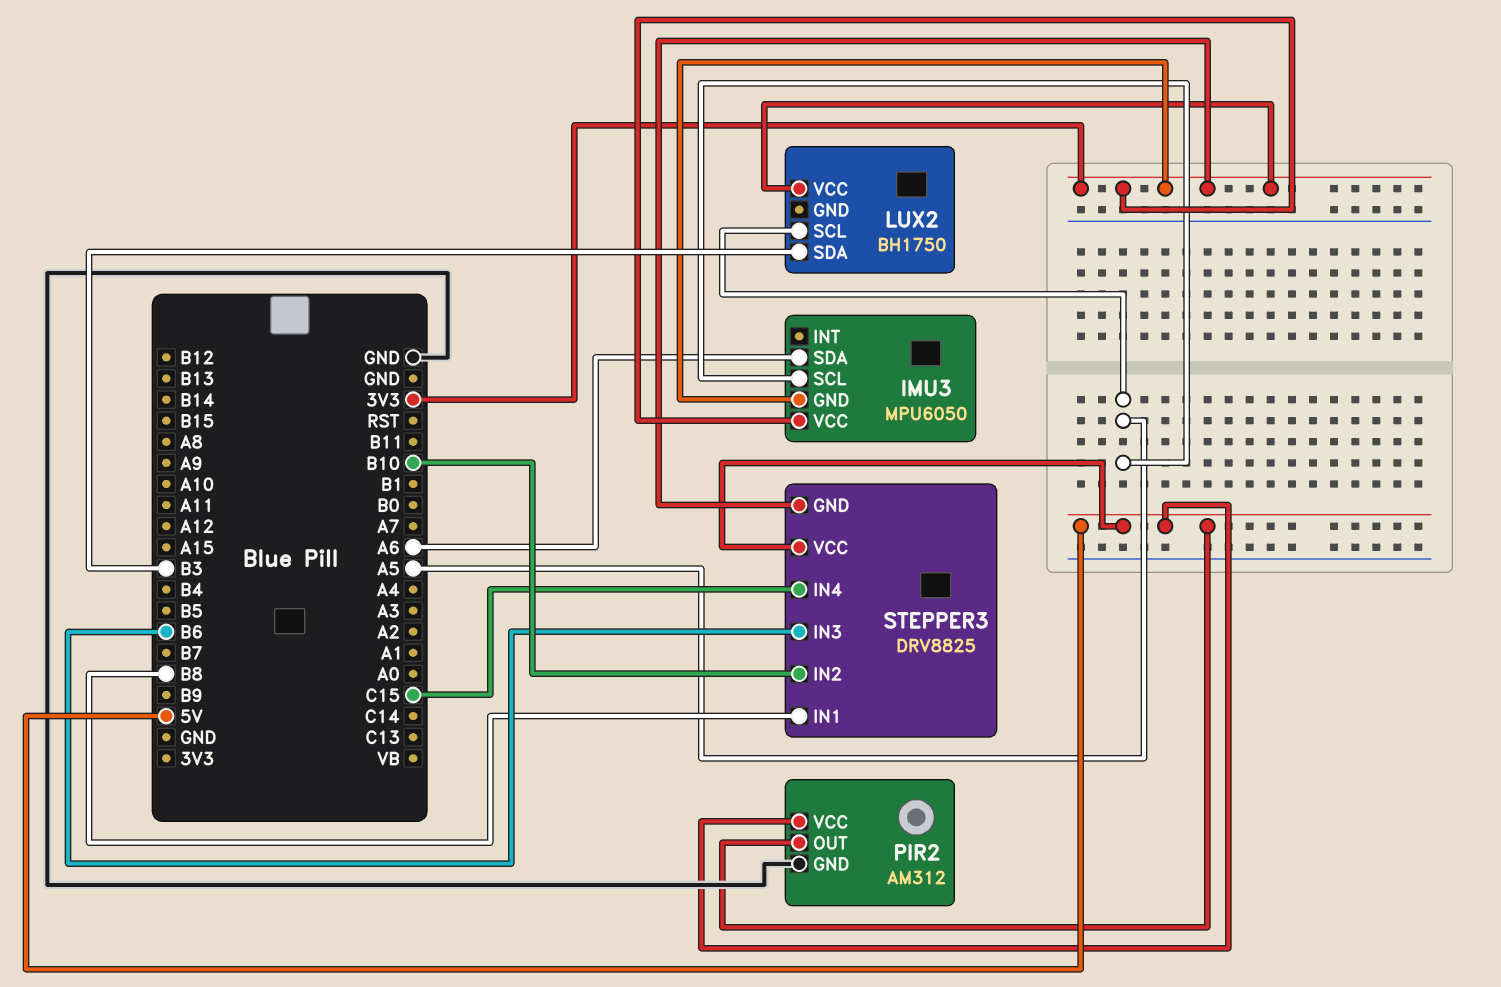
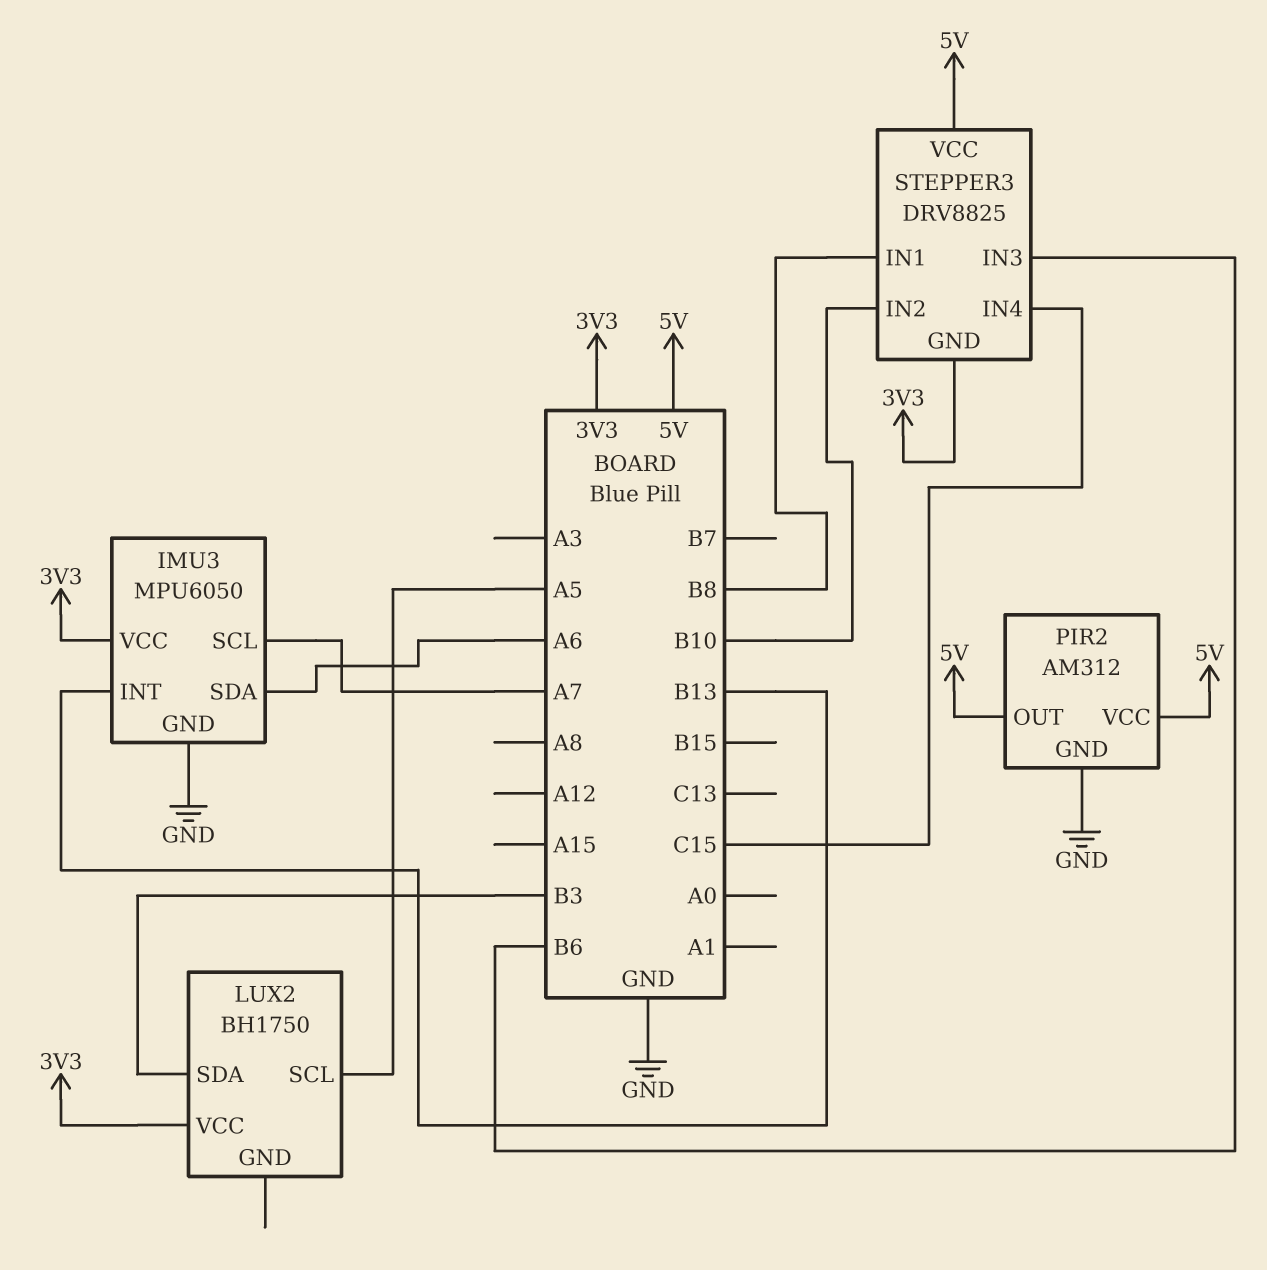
IMU3 pin GND: 3V3 -> GND
IMU3 pin INT: none -> B13
IMU3 pin SCL: A5 -> A7

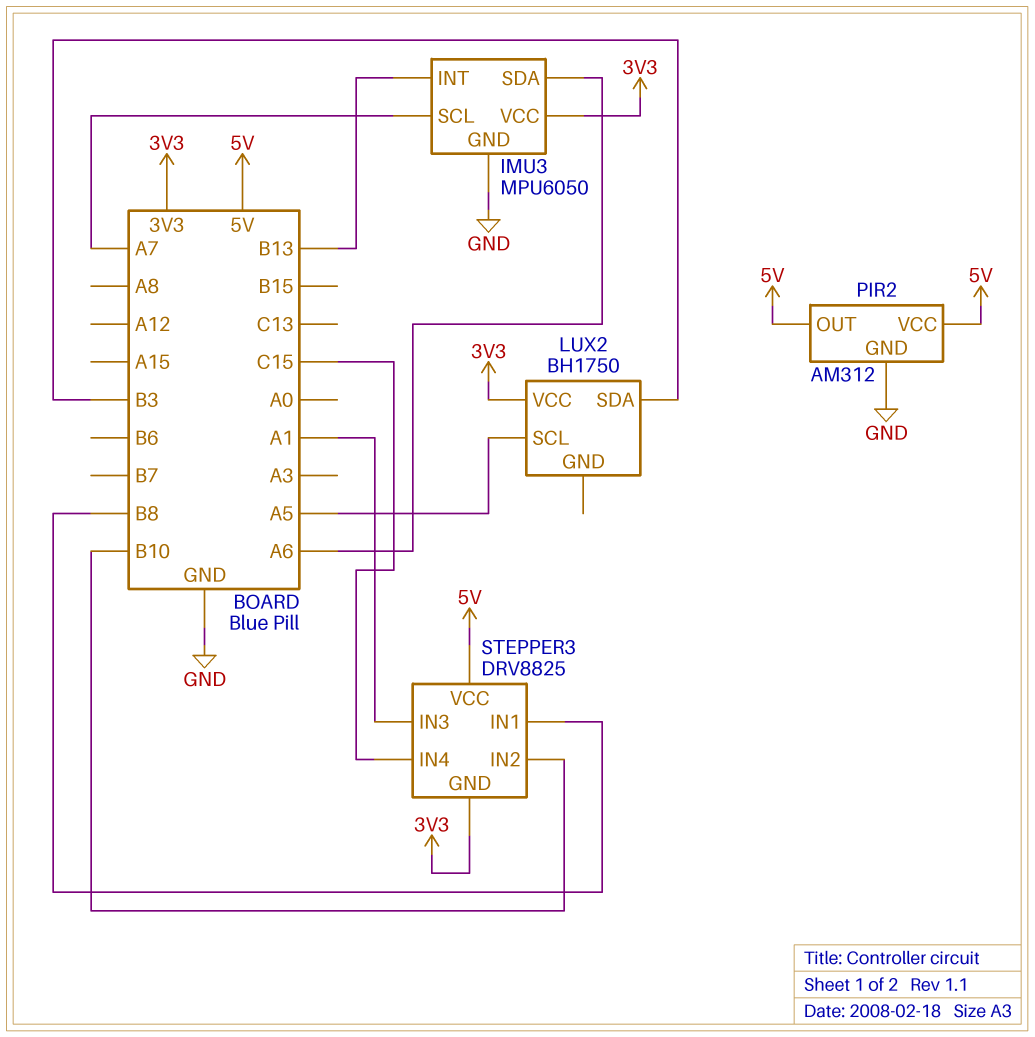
STEPPER3 pin IN3: B6 -> A1

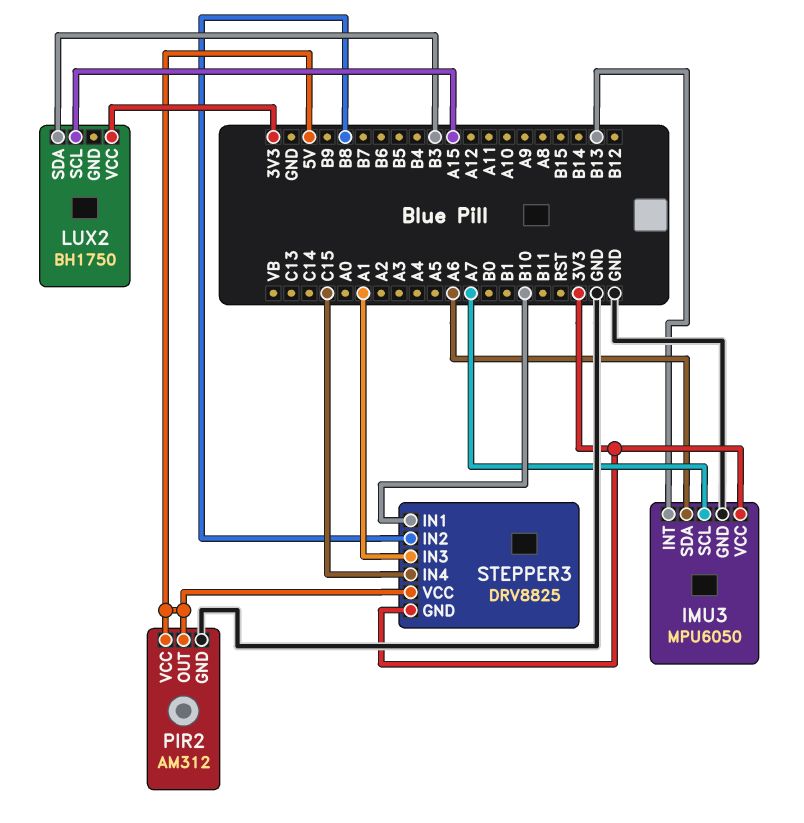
LUX2 pin SCL: A5 -> A15
STEPPER3 pin IN1: B8 -> B10
STEPPER3 pin IN2: B10 -> B8

